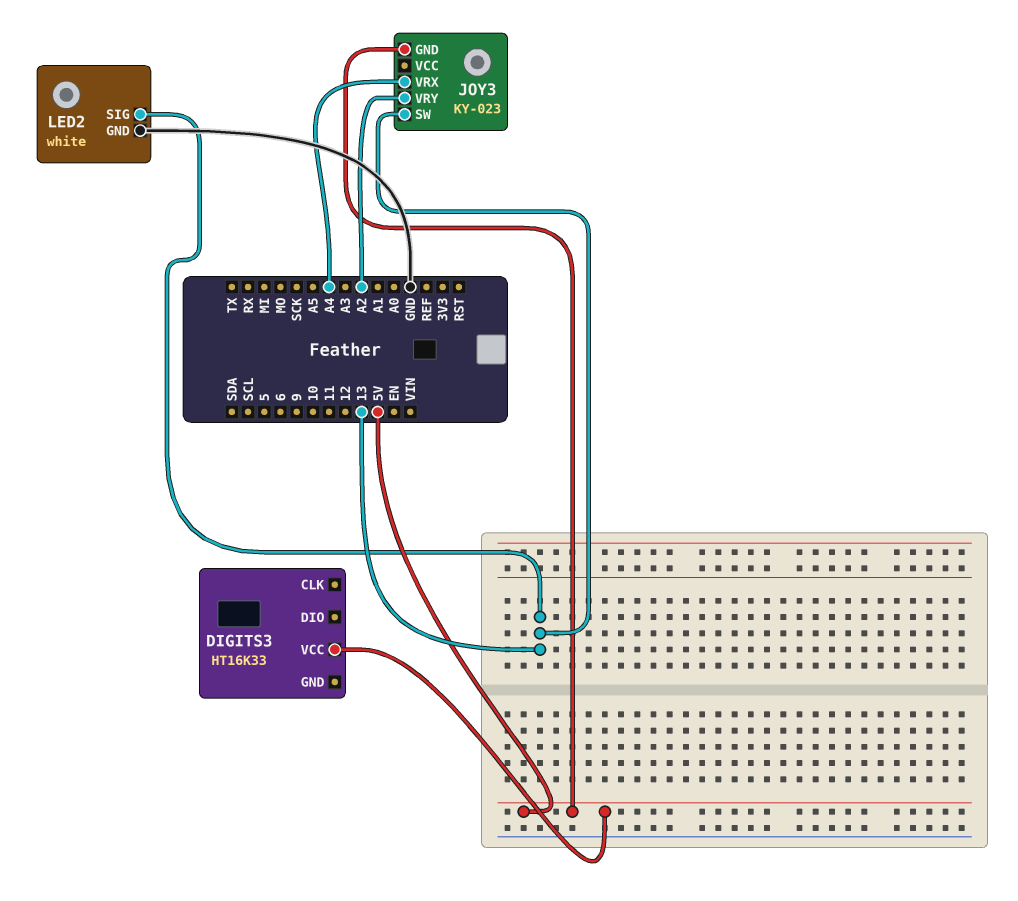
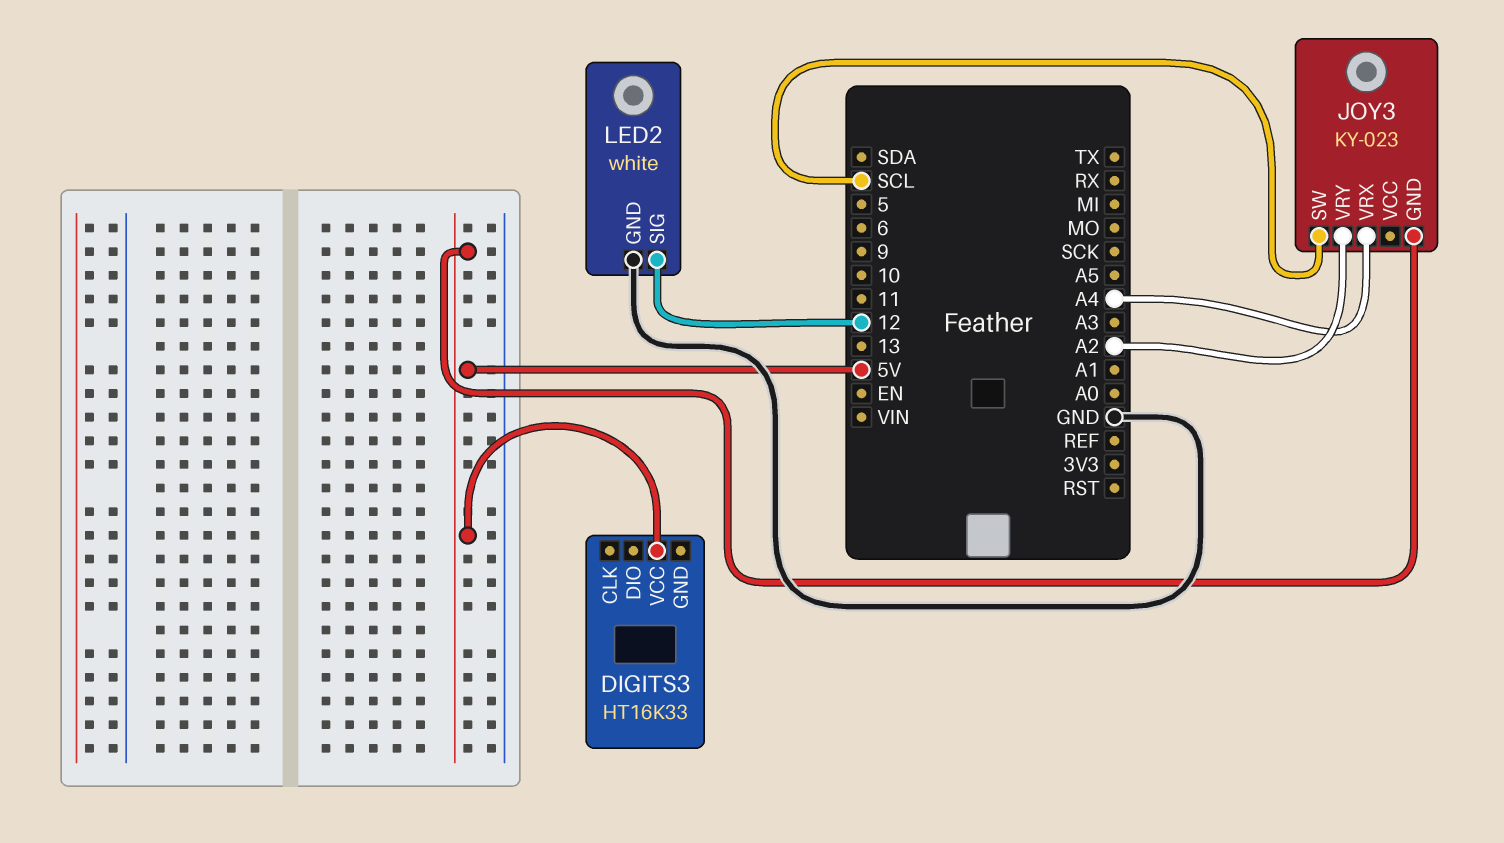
JOY3 pin SW: 13 -> SCL
LED2 pin SIG: 13 -> 12

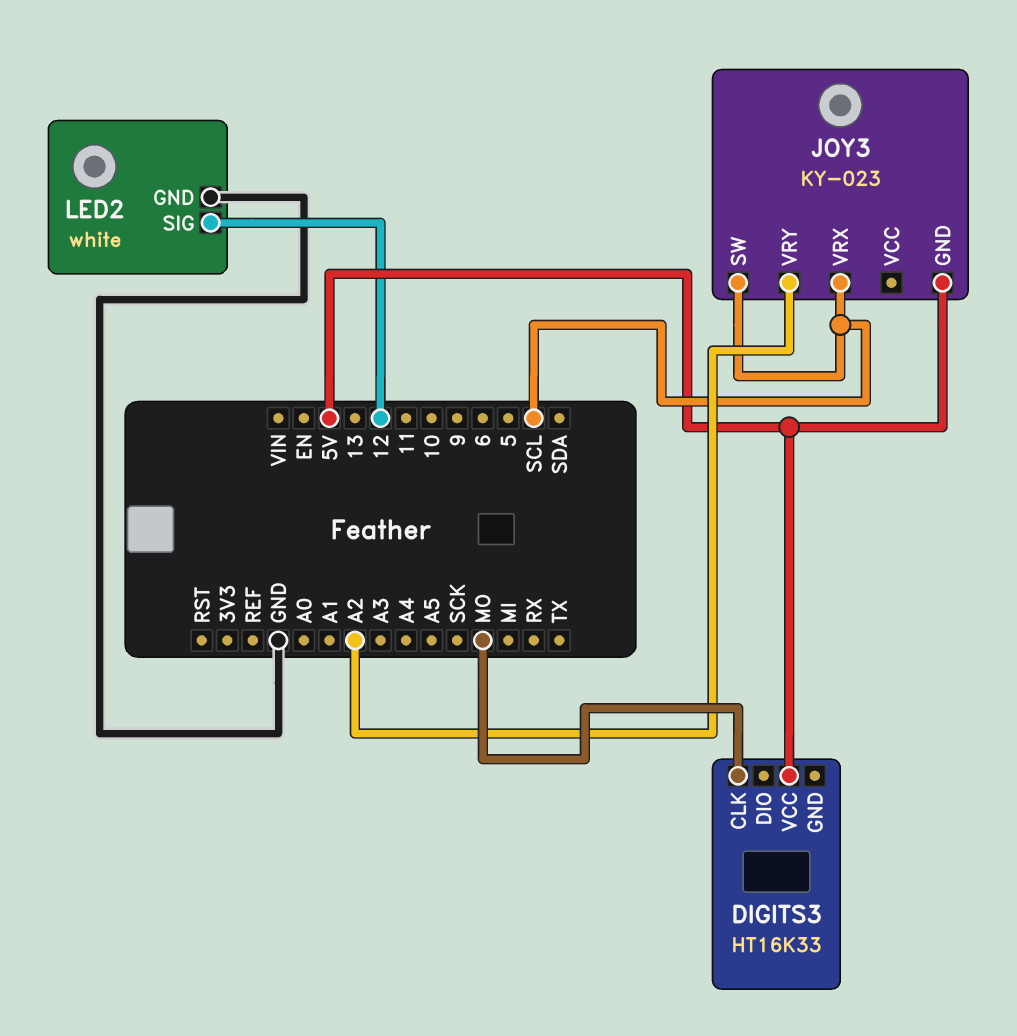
DIGITS3 pin CLK: none -> MO
JOY3 pin VRX: A4 -> SCL

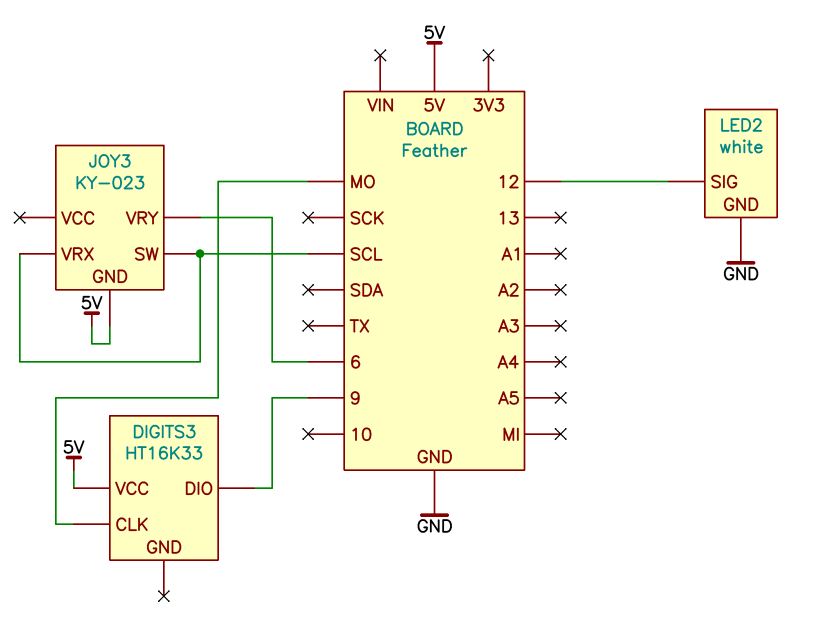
DIGITS3 pin DIO: none -> 9
JOY3 pin VRY: A2 -> 6

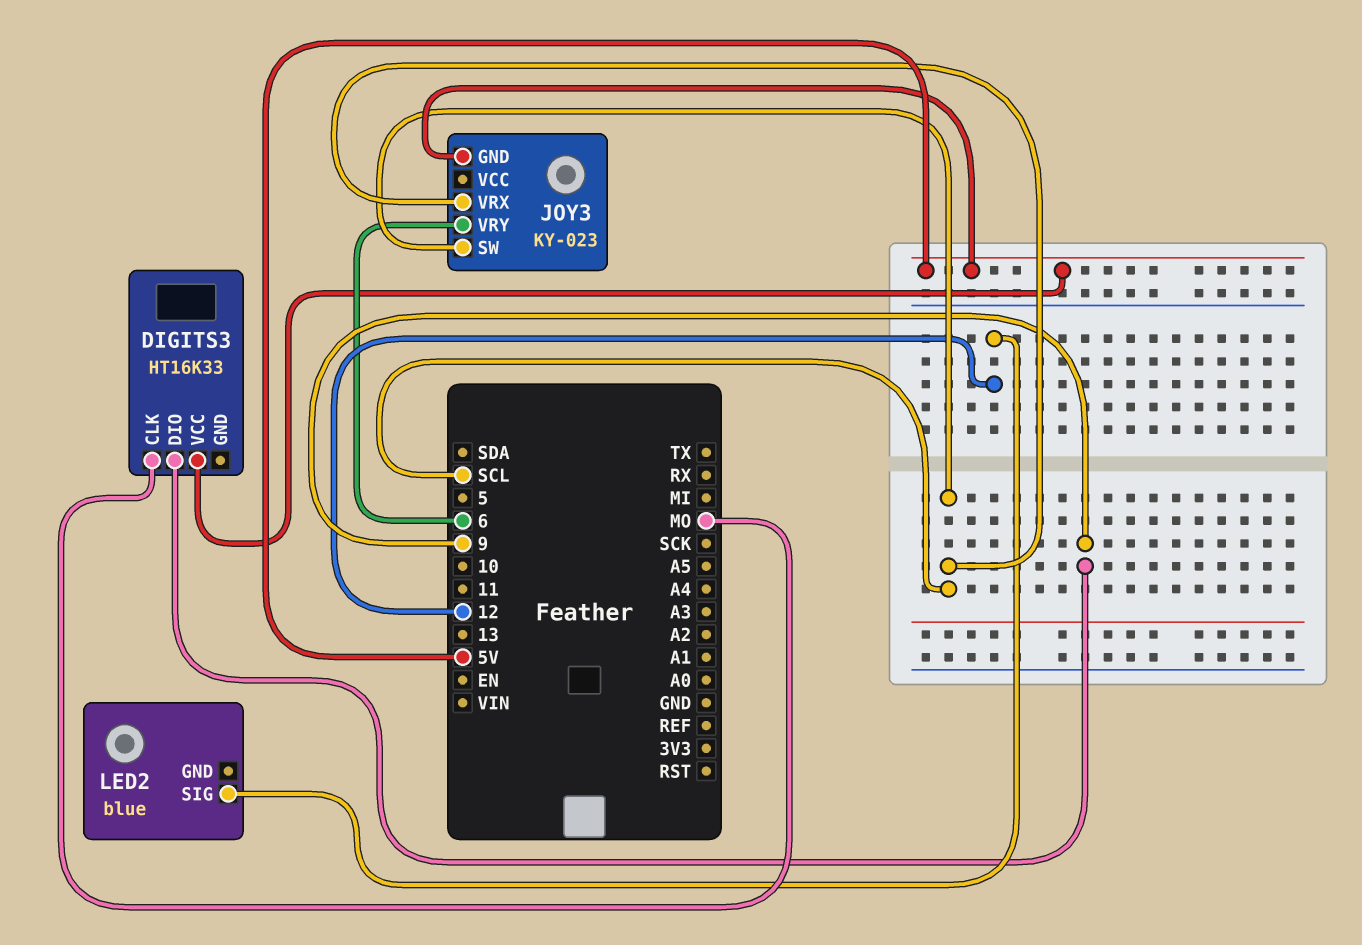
LED2: white -> blue
LED2 pin GND: GND -> none

